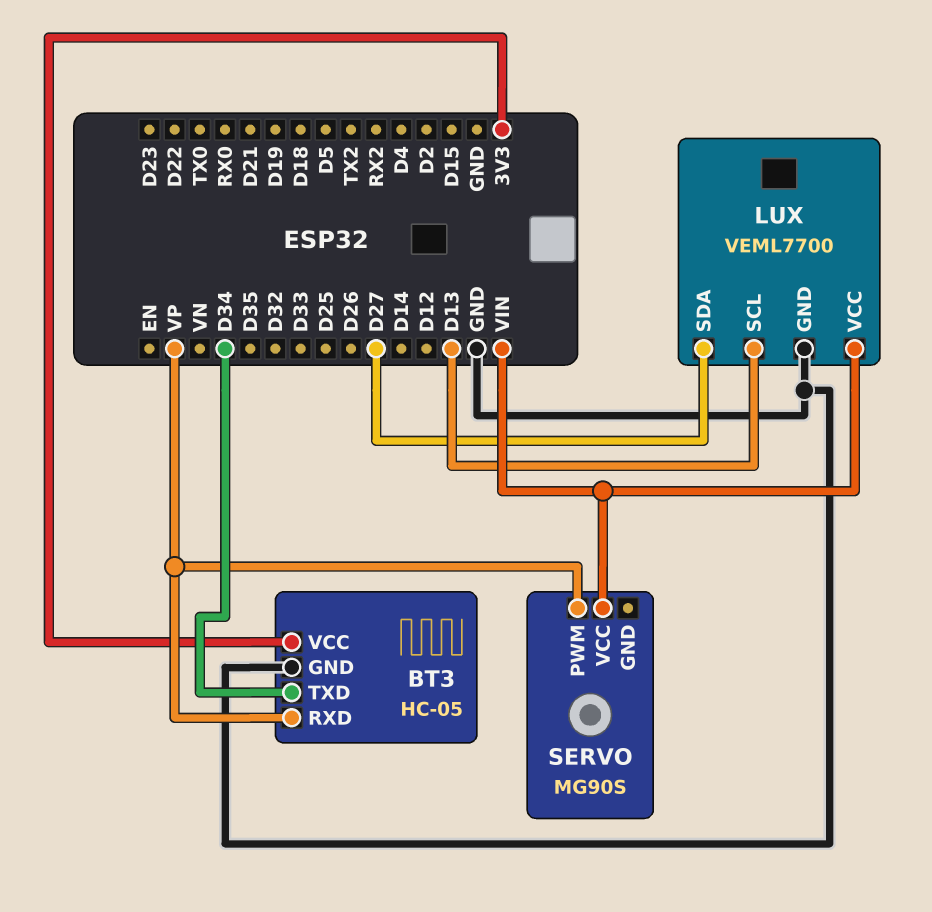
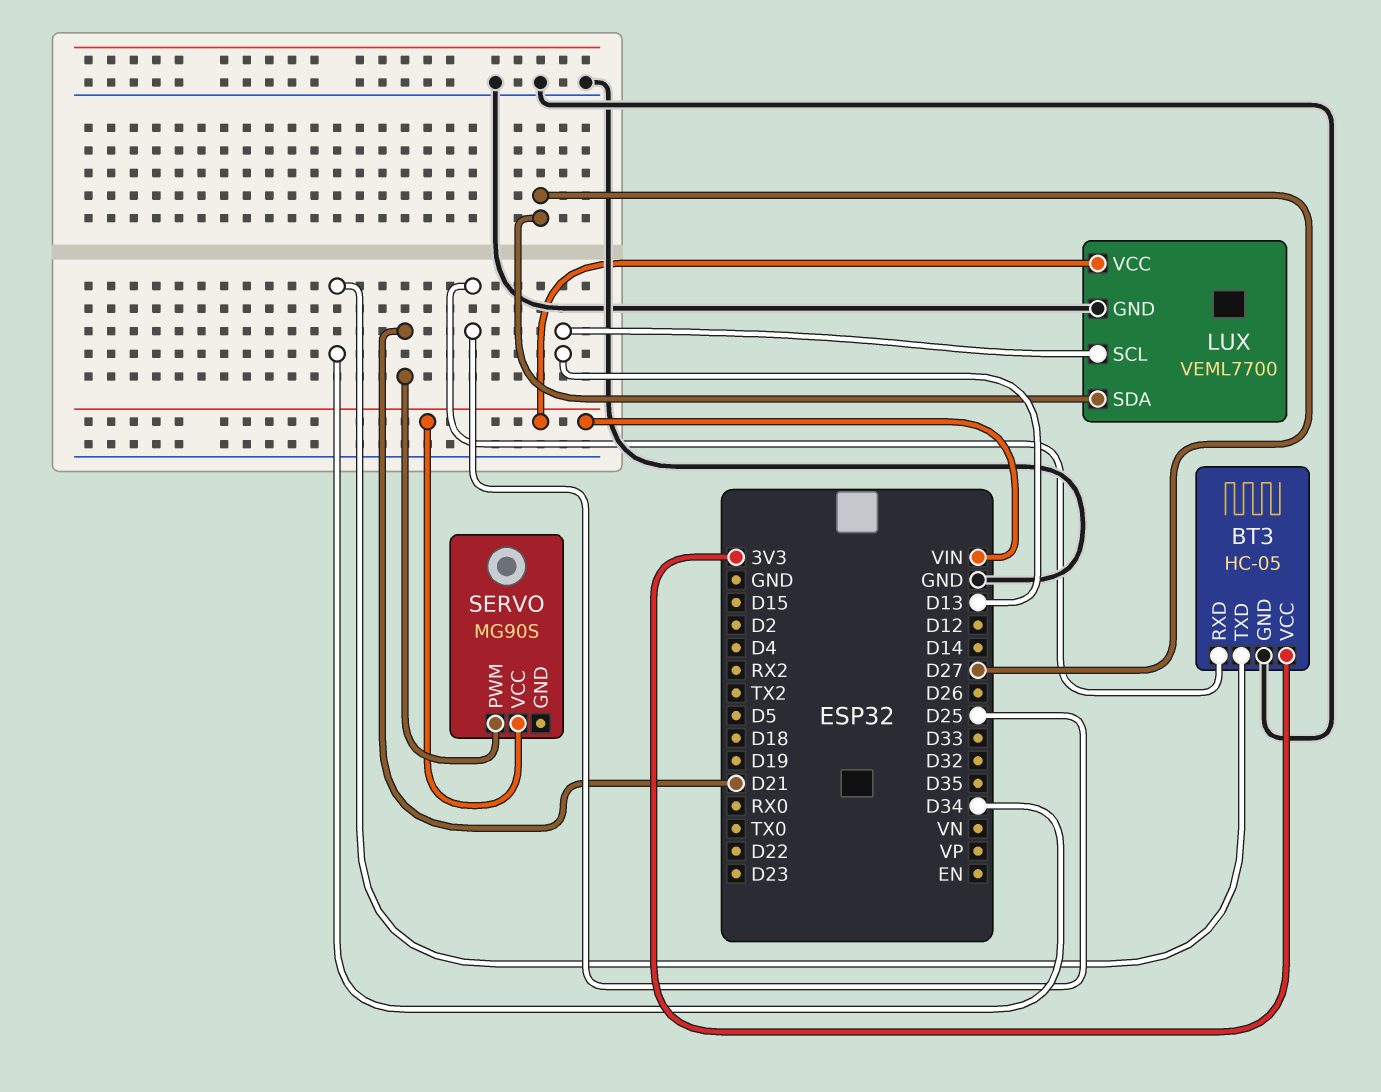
BT3 pin RXD: VP -> D25
SERVO pin PWM: VP -> D21

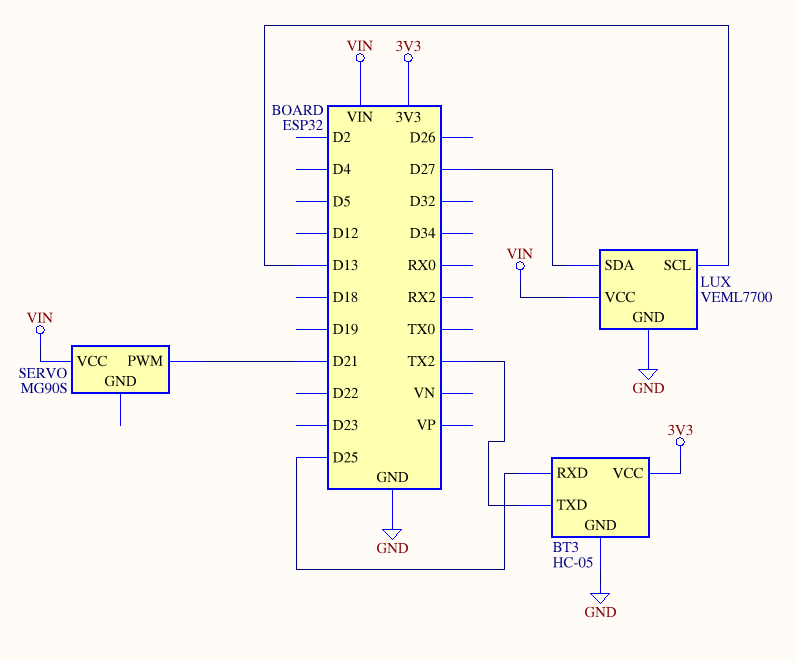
BT3 pin TXD: D34 -> TX2

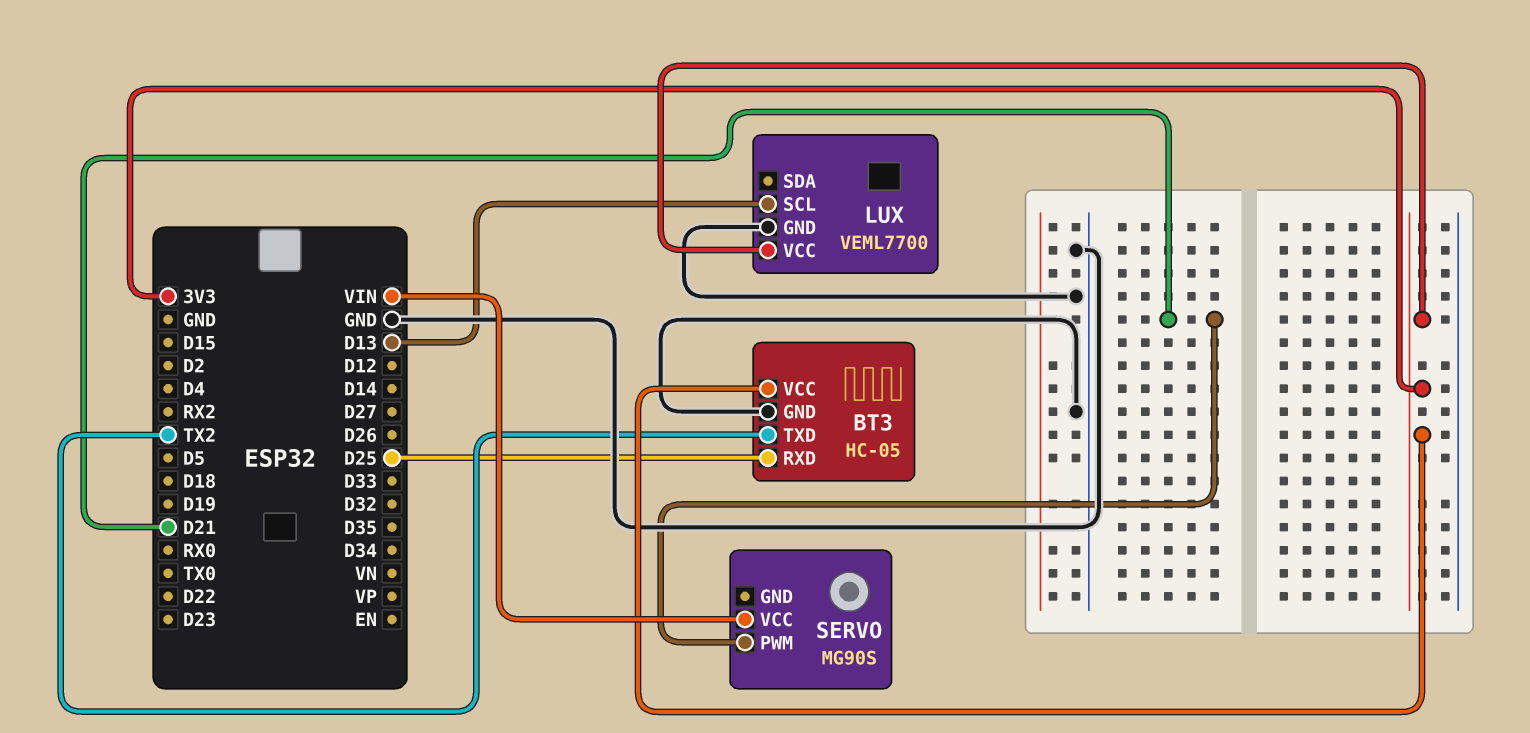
LUX pin SDA: D27 -> none
LUX pin VCC: VIN -> 3V3

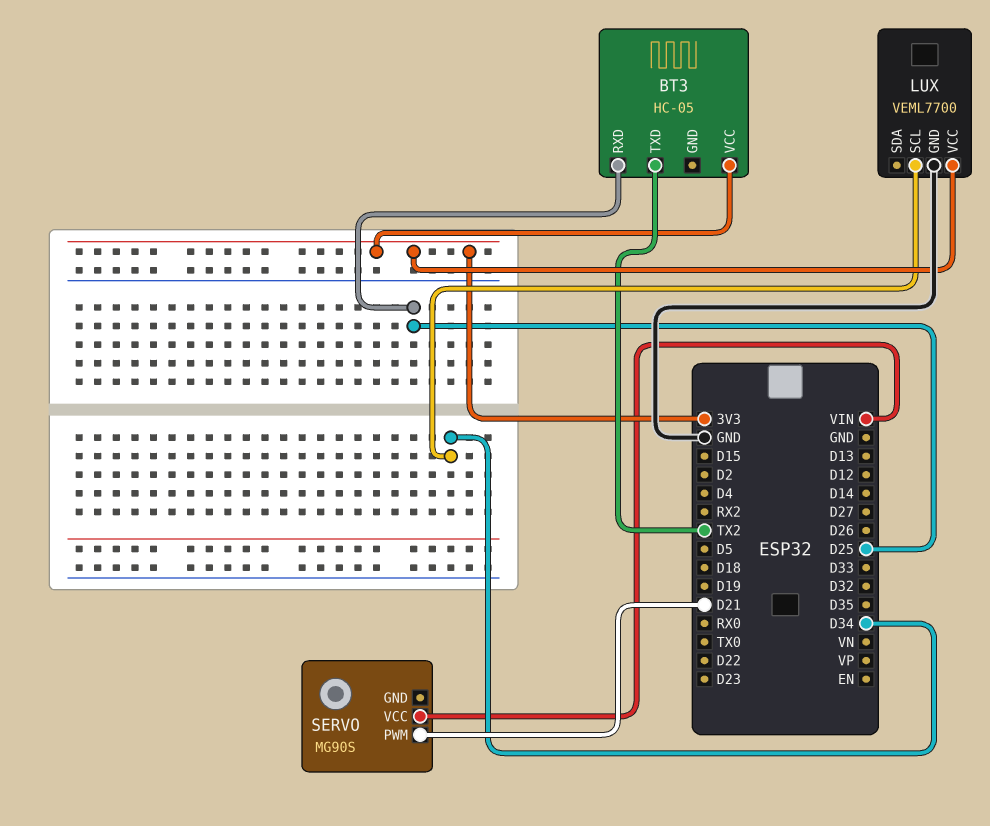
BT3 pin GND: GND -> none
LUX pin SCL: D13 -> D34

